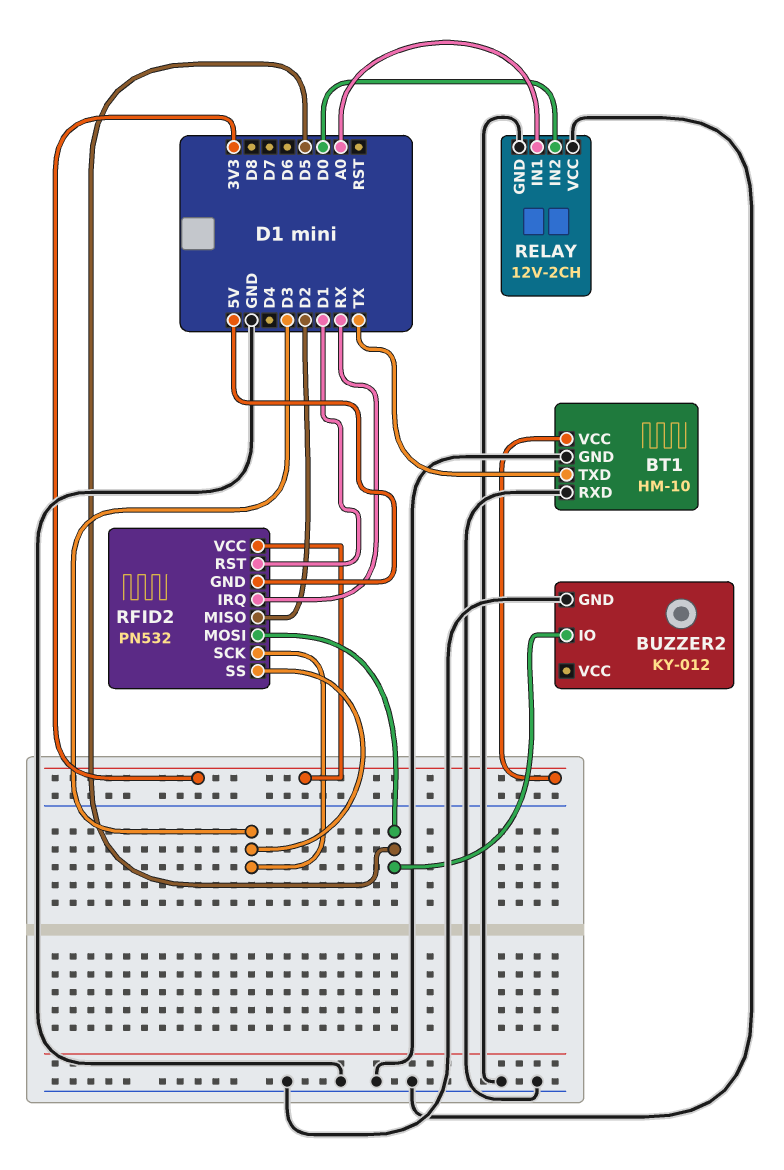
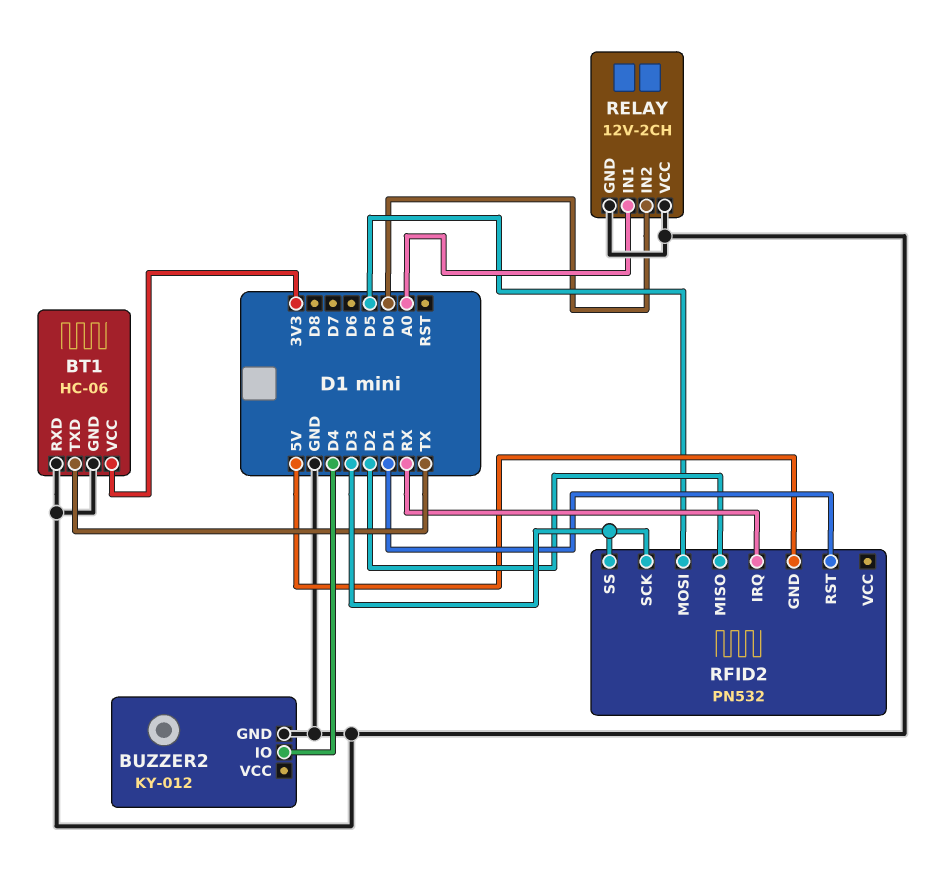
BT1: HM-10 -> HC-06
BUZZER2 pin IO: D5 -> D4
RFID2 pin VCC: 3V3 -> none

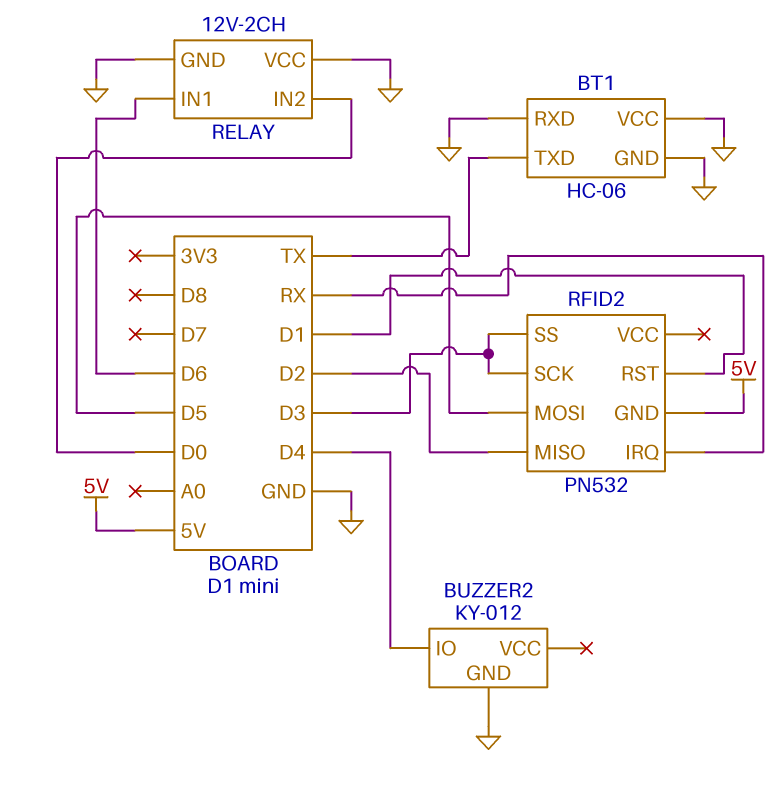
BT1 pin VCC: 3V3 -> GND
RELAY pin IN1: A0 -> D6

